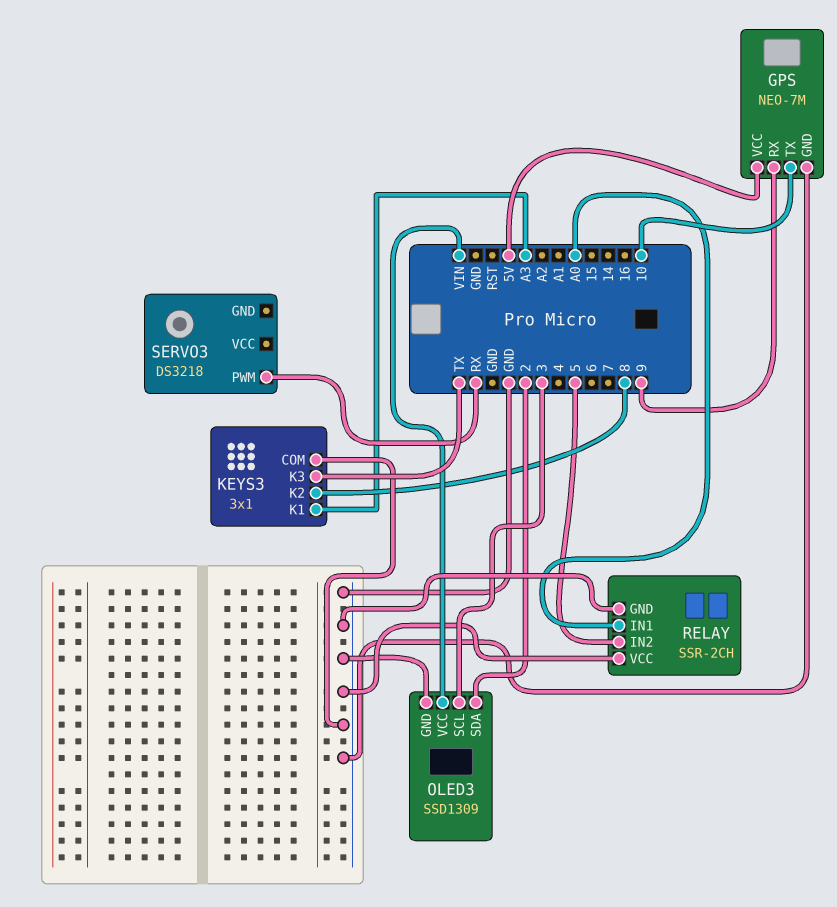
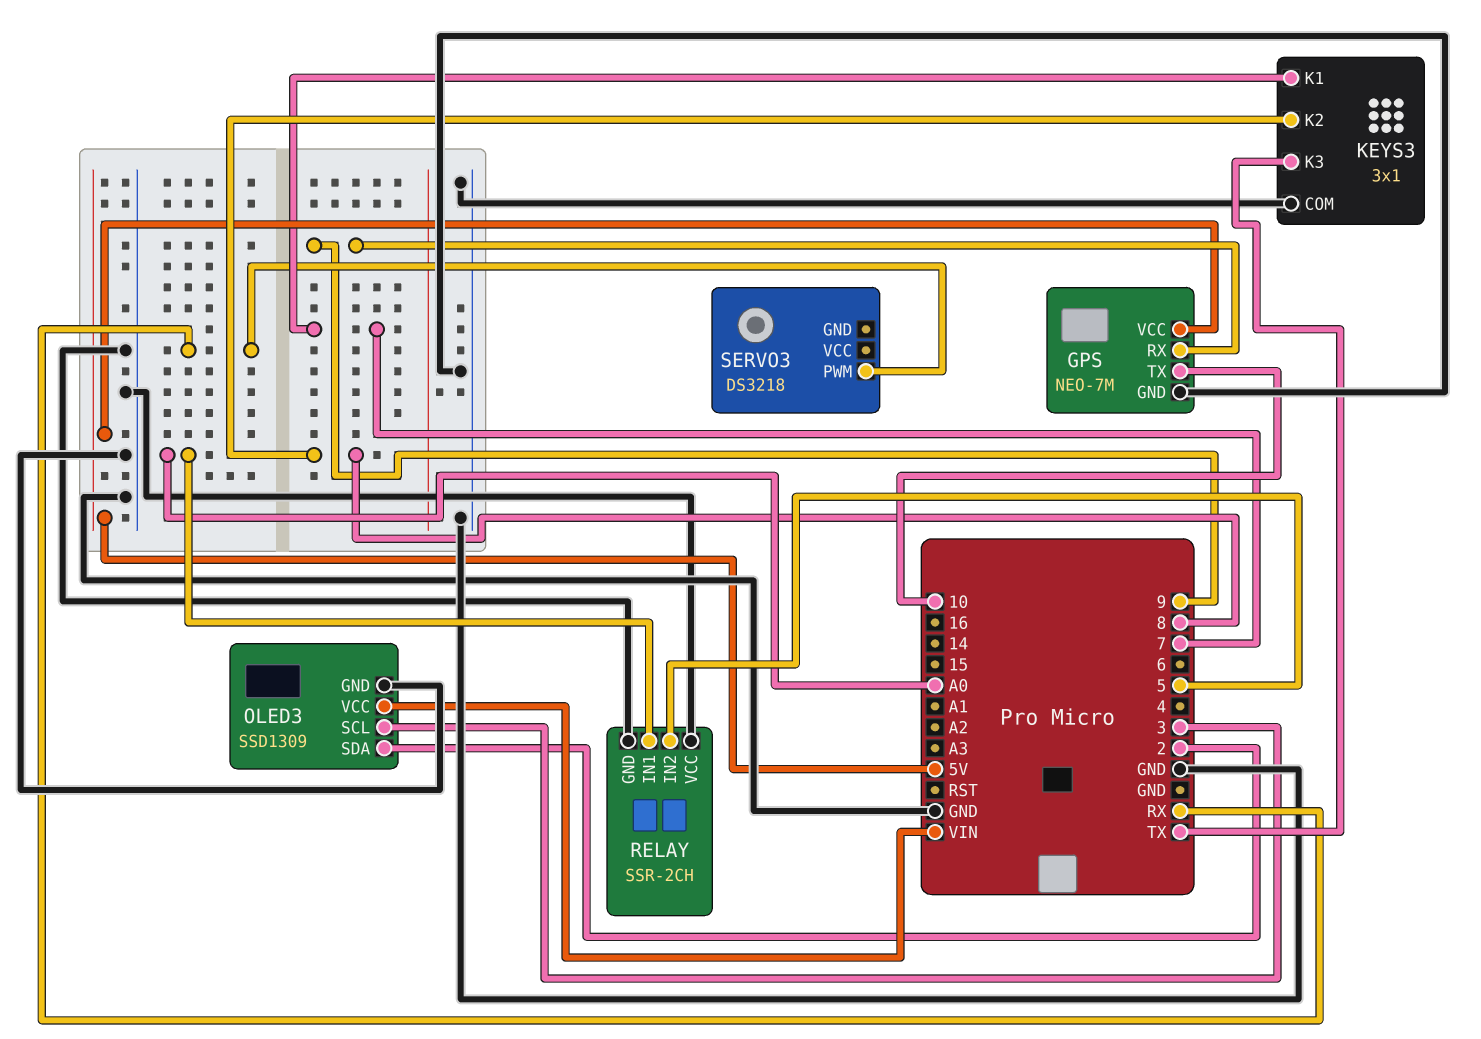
KEYS3 pin K1: A3 -> 7

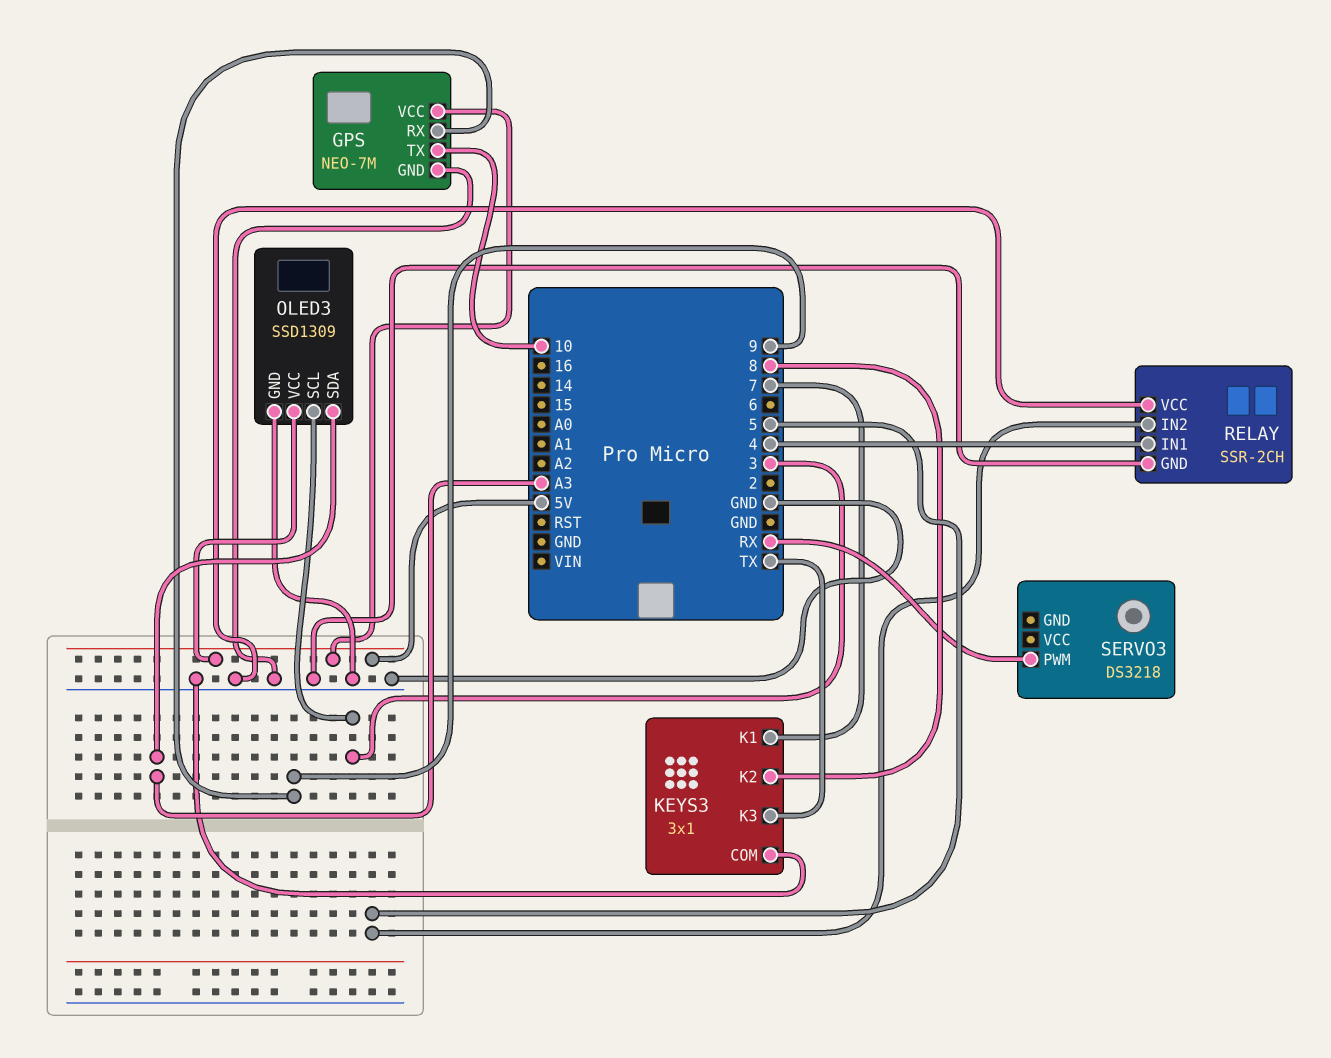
OLED3 pin SDA: 2 -> A3
OLED3 pin VCC: VIN -> 5V
RELAY pin IN1: A0 -> 4

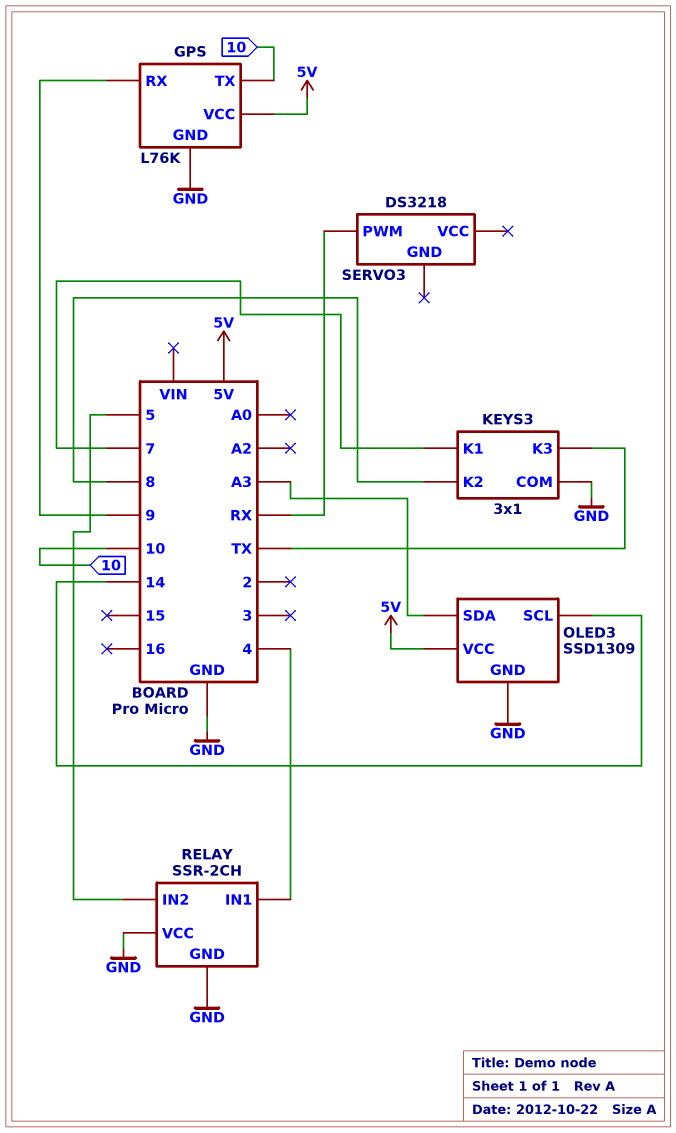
GPS: NEO-7M -> L76K
OLED3 pin SCL: 3 -> 14

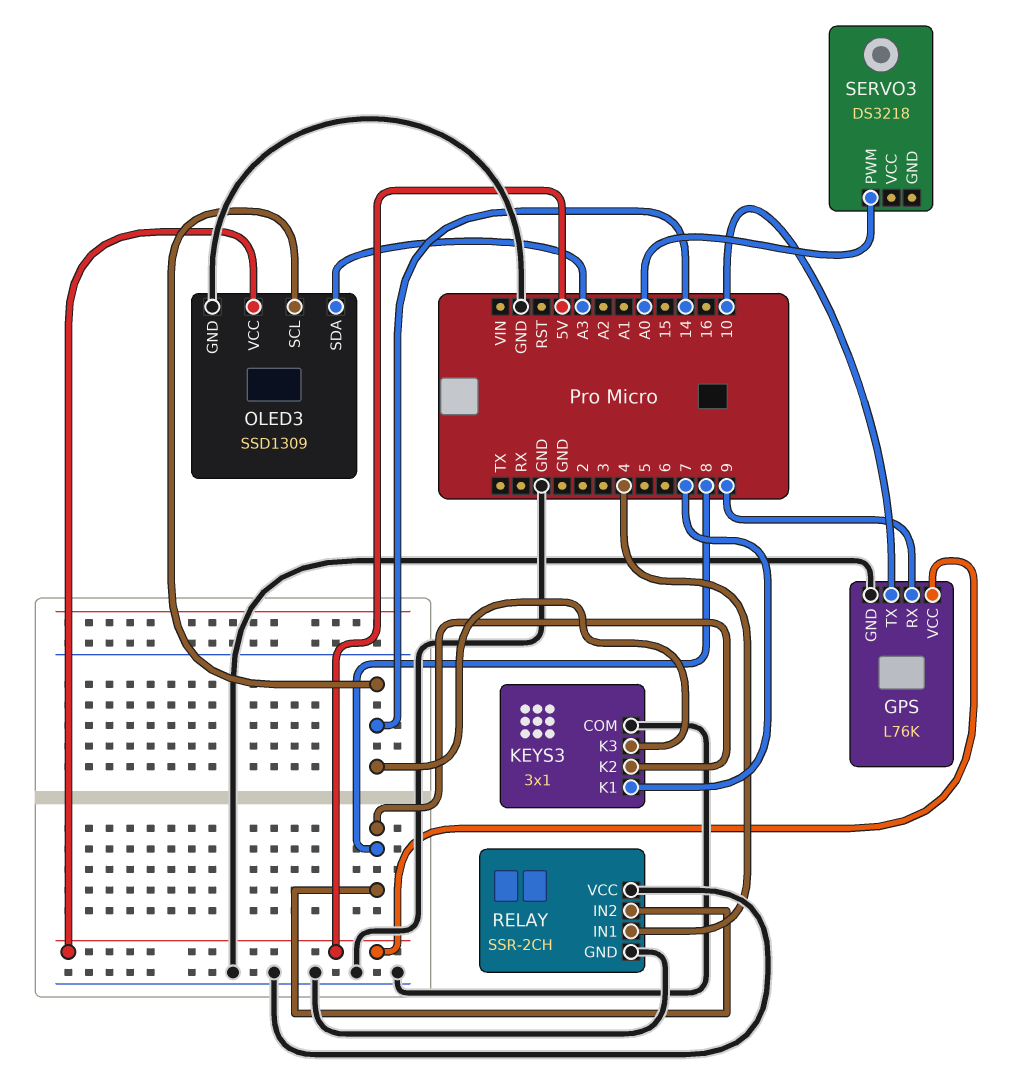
KEYS3 pin K3: TX -> 14
RELAY pin IN2: 5 -> 8
SERVO3 pin PWM: RX -> A0

